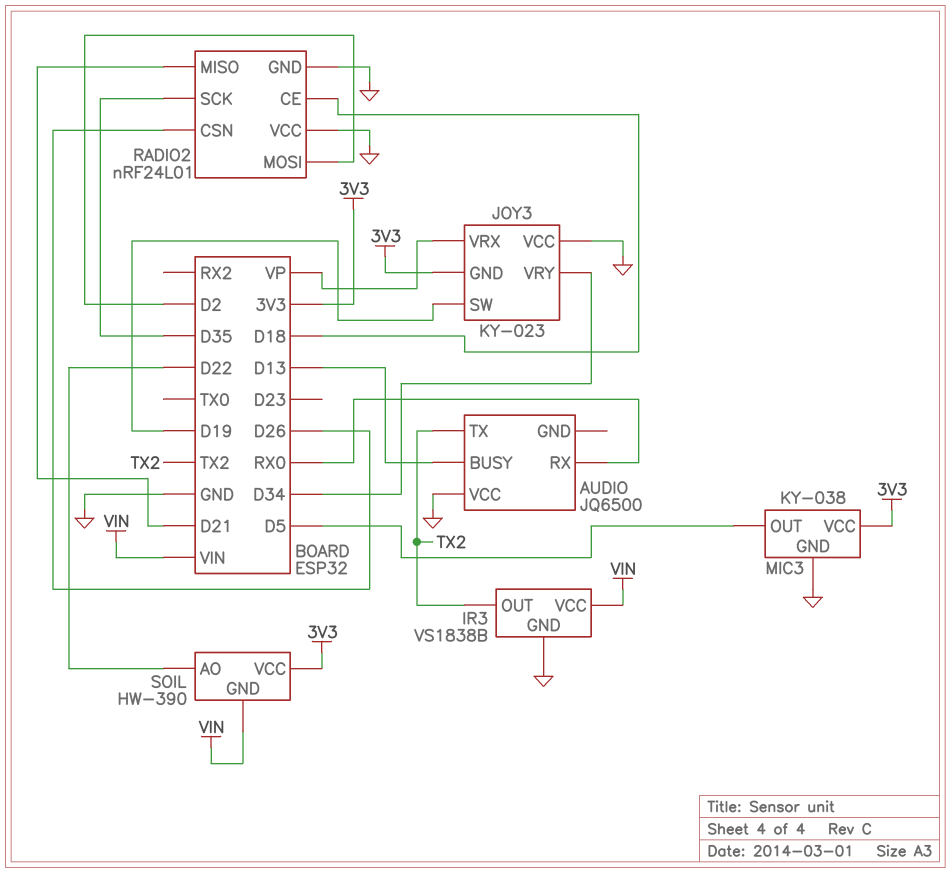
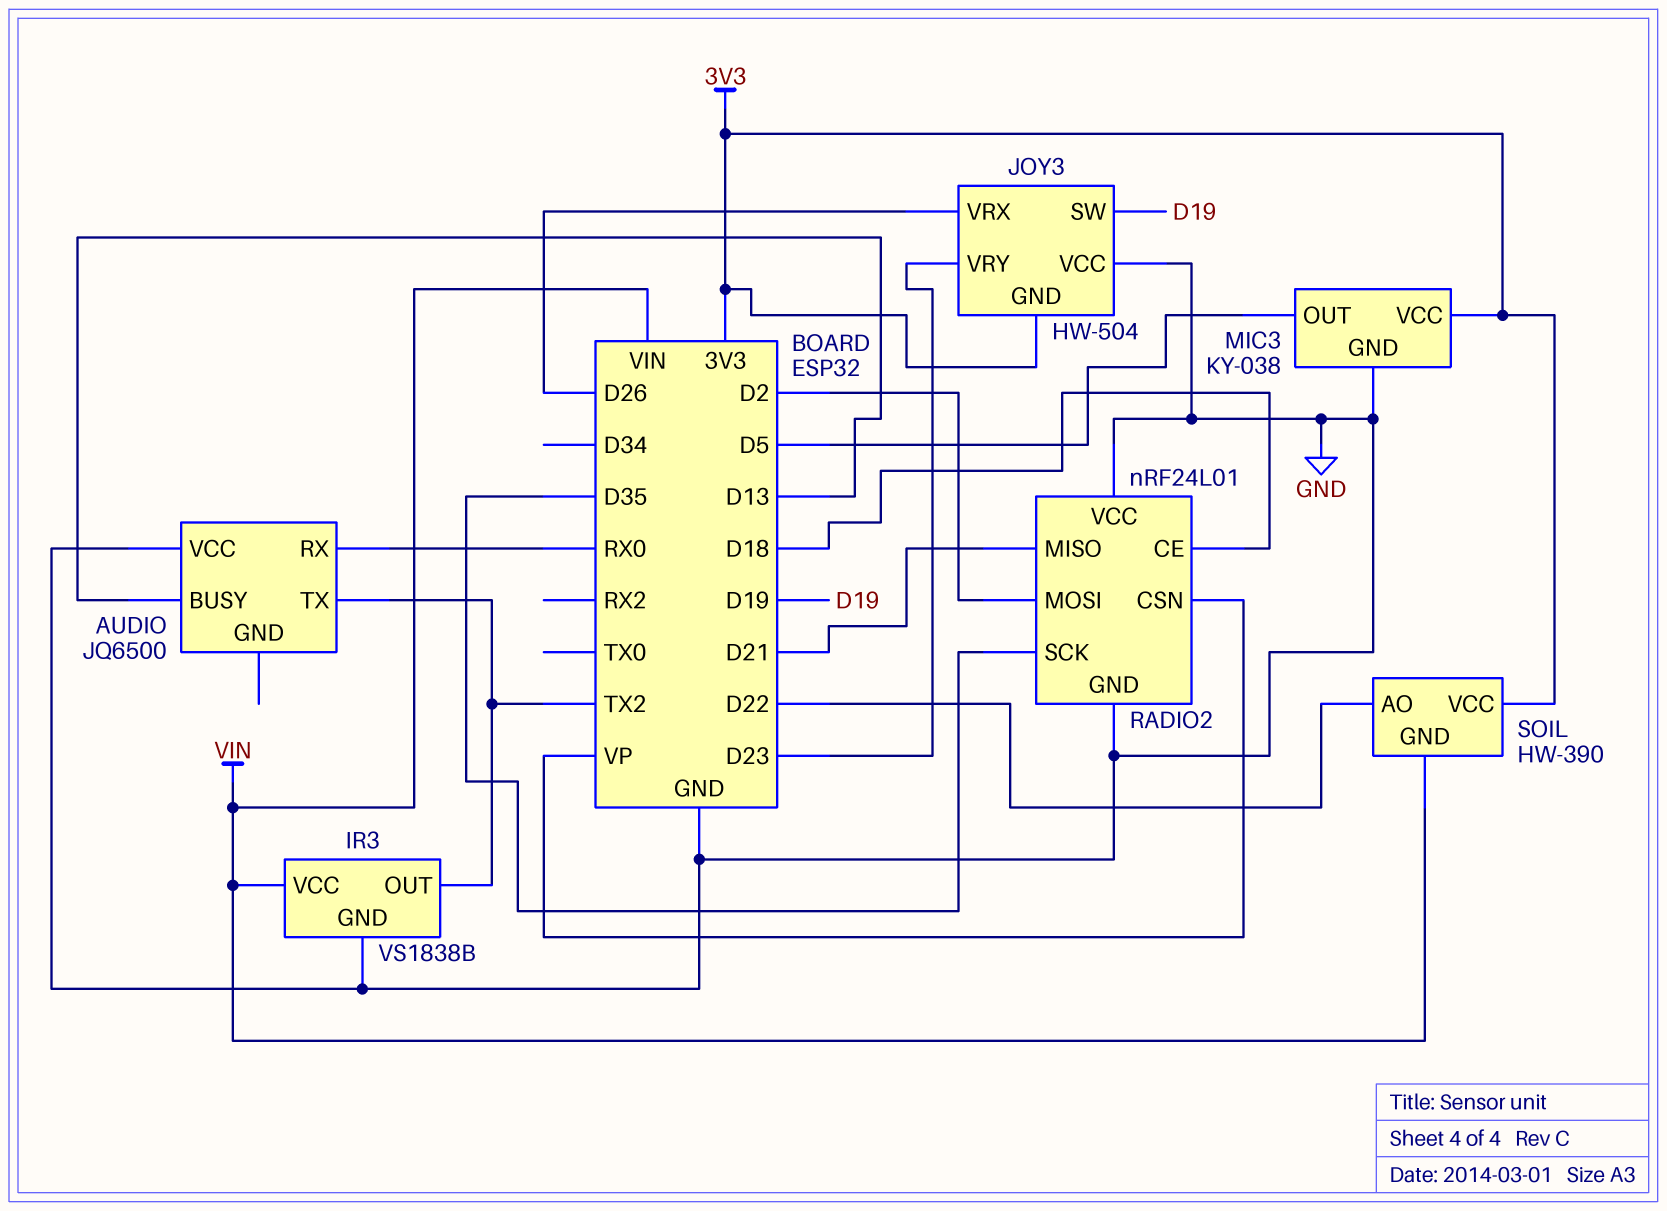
JOY3: KY-023 -> HW-504
JOY3 pin VRX: VP -> D26
JOY3 pin VRY: D34 -> D23
RADIO2 pin CSN: D26 -> VP

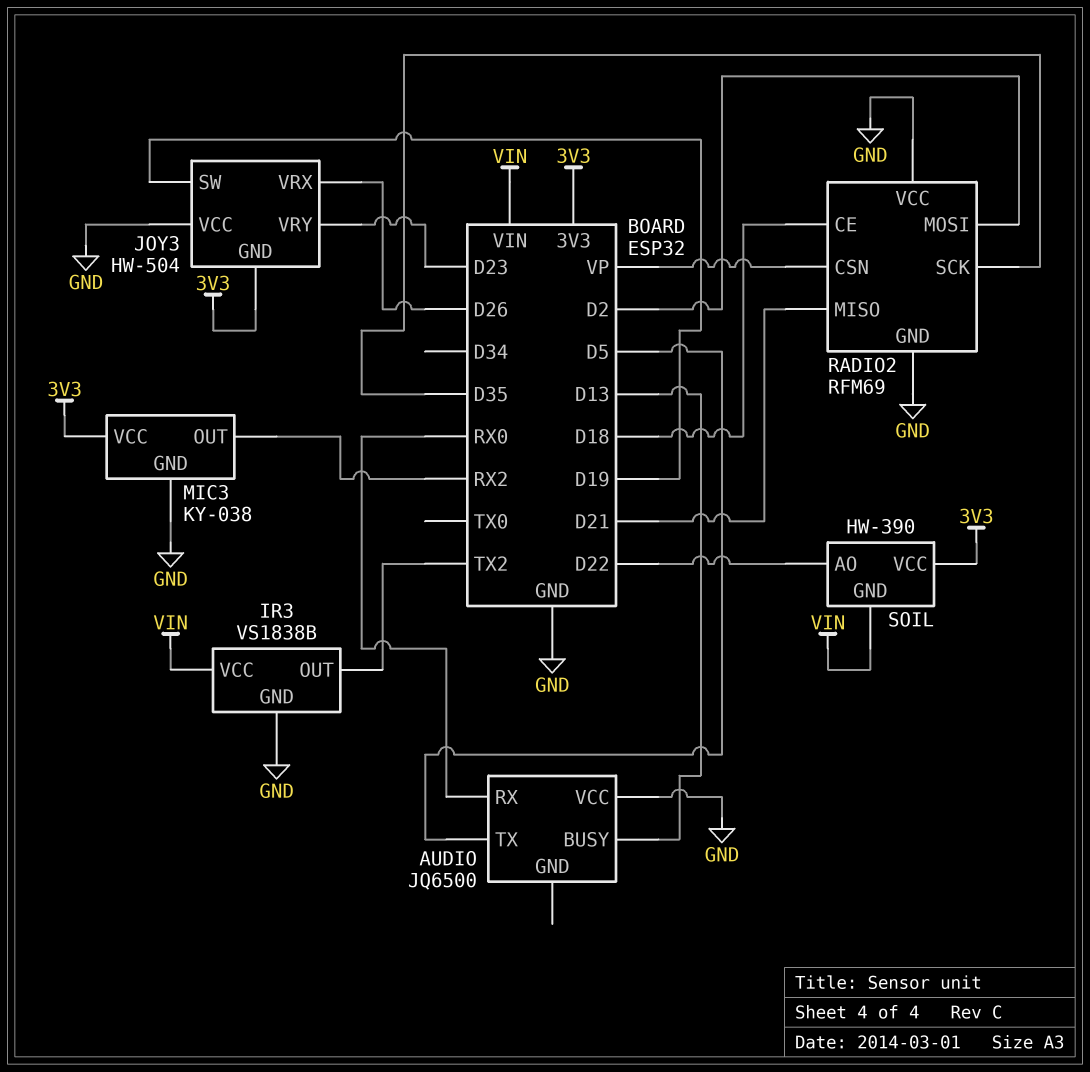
AUDIO pin TX: TX2 -> D5
MIC3 pin OUT: D5 -> RX2
RADIO2: nRF24L01 -> RFM69

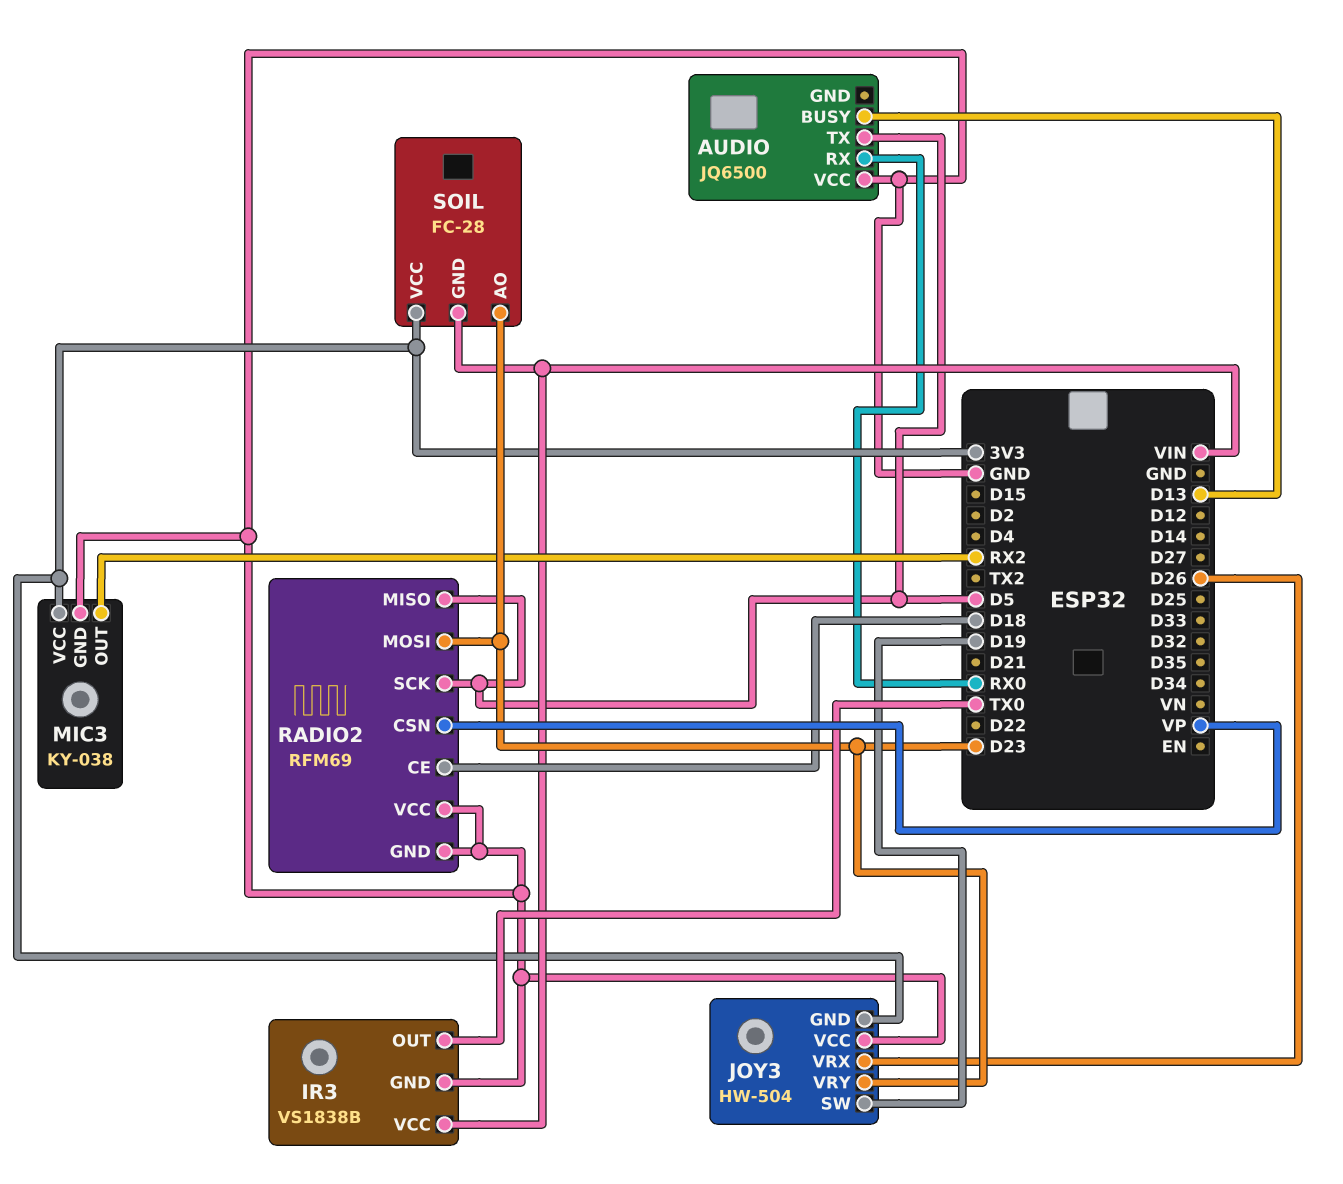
IR3 pin OUT: TX2 -> TX0
RADIO2 pin MISO: D21 -> D5
RADIO2 pin MOSI: D2 -> D23
RADIO2 pin SCK: D35 -> D5
SOIL: HW-390 -> FC-28
SOIL pin AO: D22 -> D23

